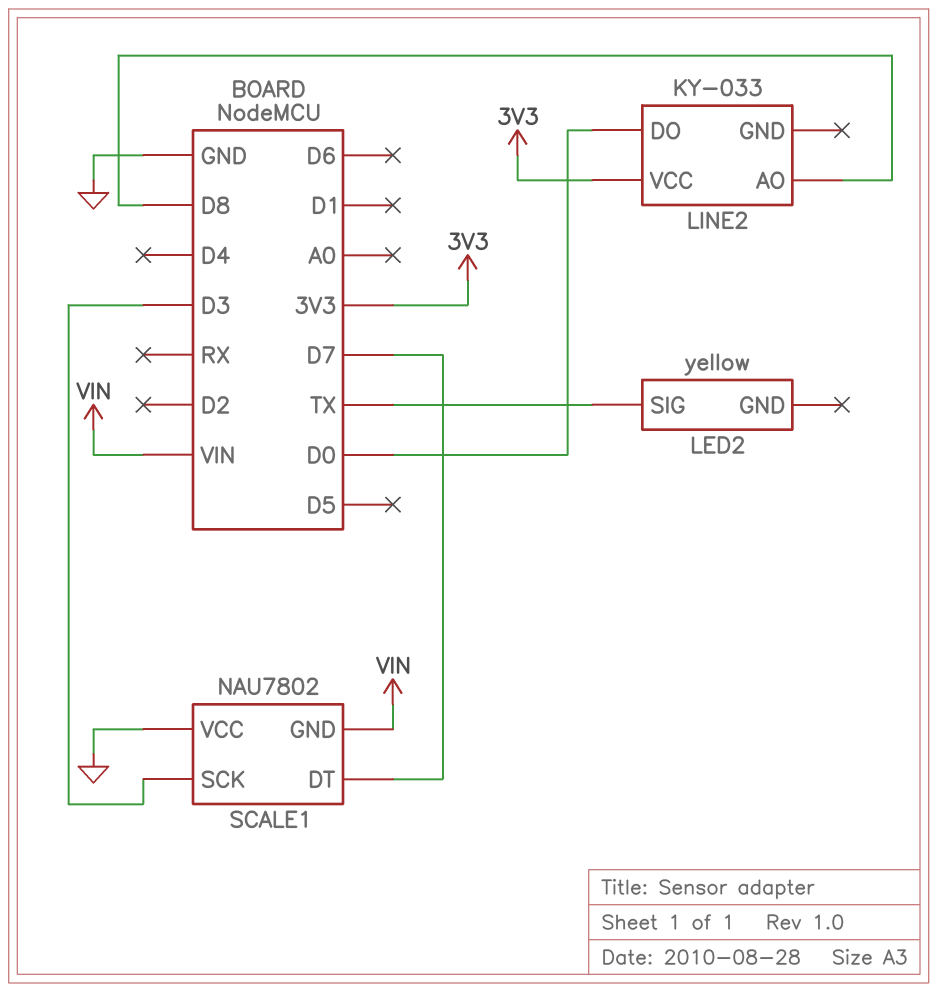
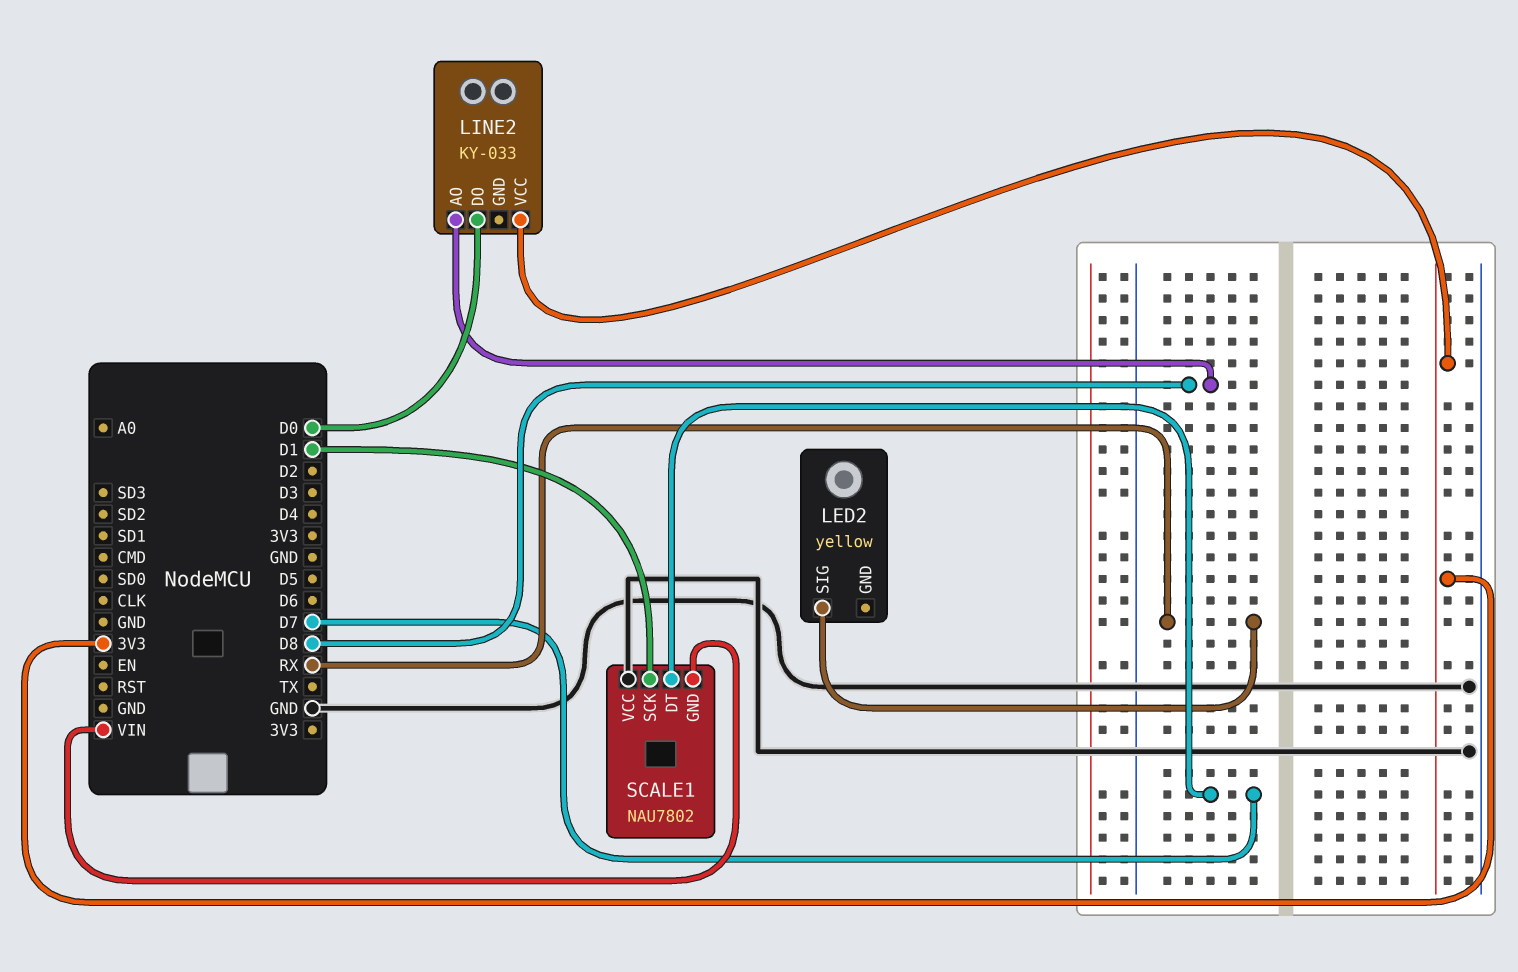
LED2 pin SIG: TX -> RX
SCALE1 pin SCK: D3 -> D1

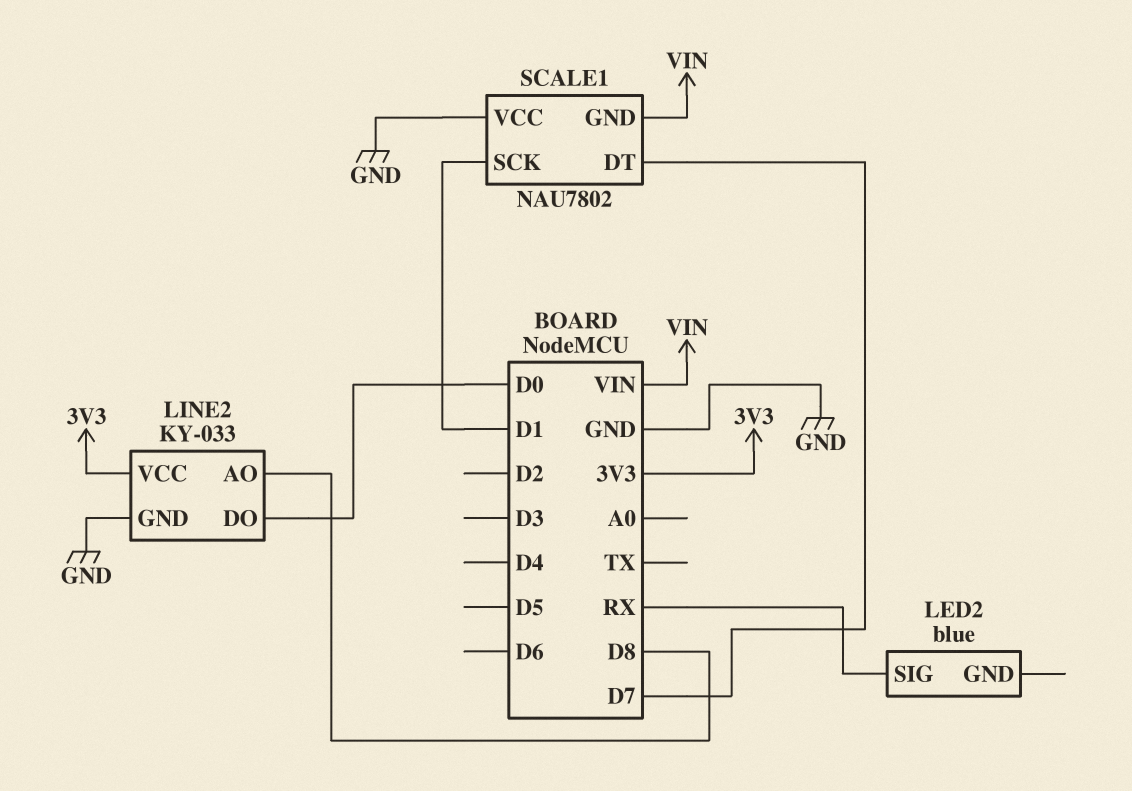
LED2: yellow -> blue
LINE2 pin GND: none -> GND

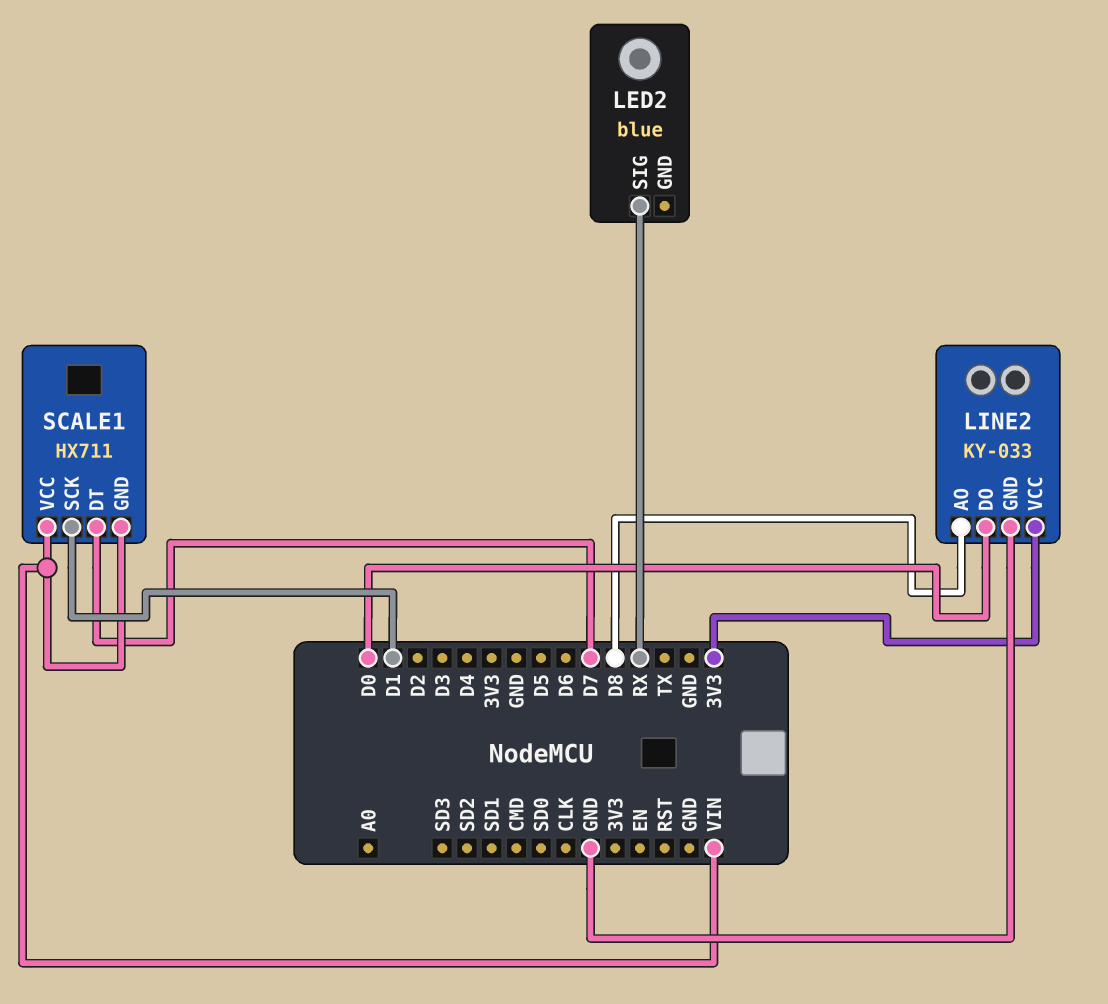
SCALE1: NAU7802 -> HX711
SCALE1 pin VCC: GND -> VIN

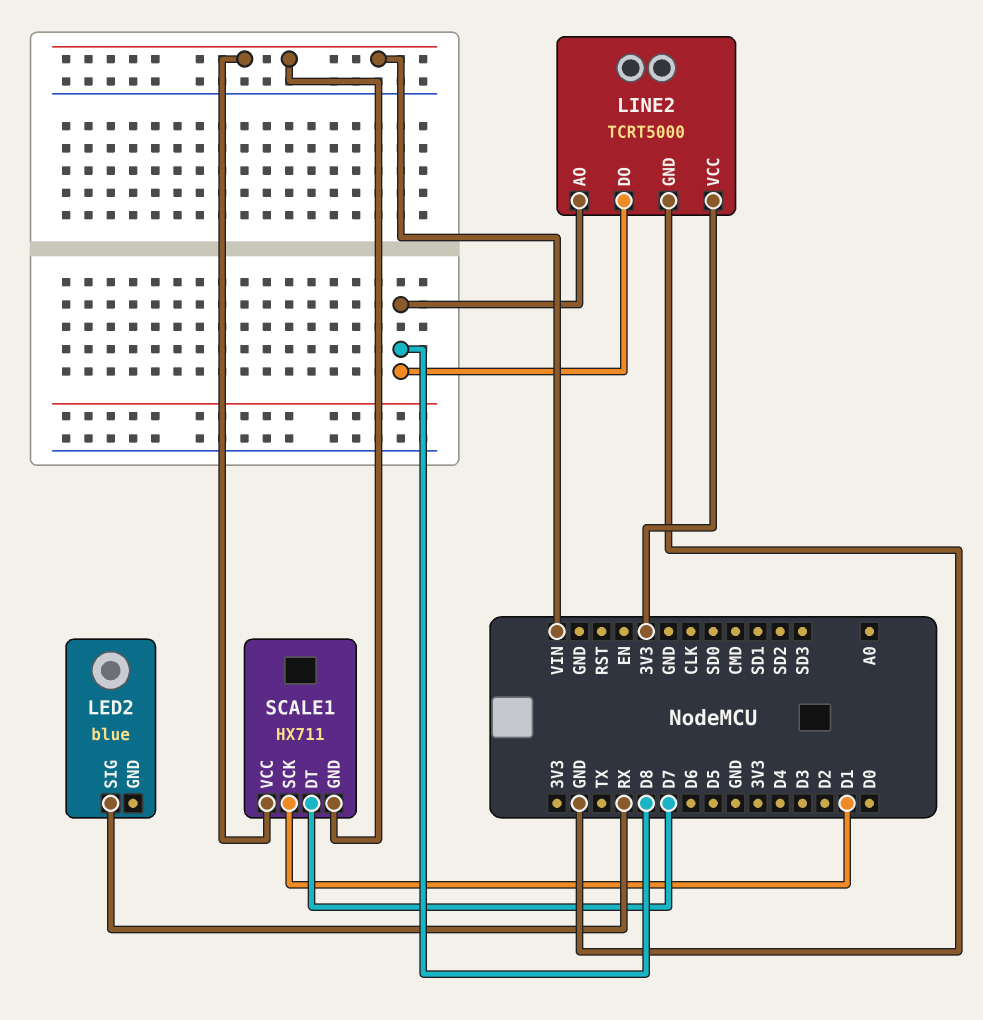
LINE2: KY-033 -> TCRT5000
LINE2 pin DO: D0 -> D8

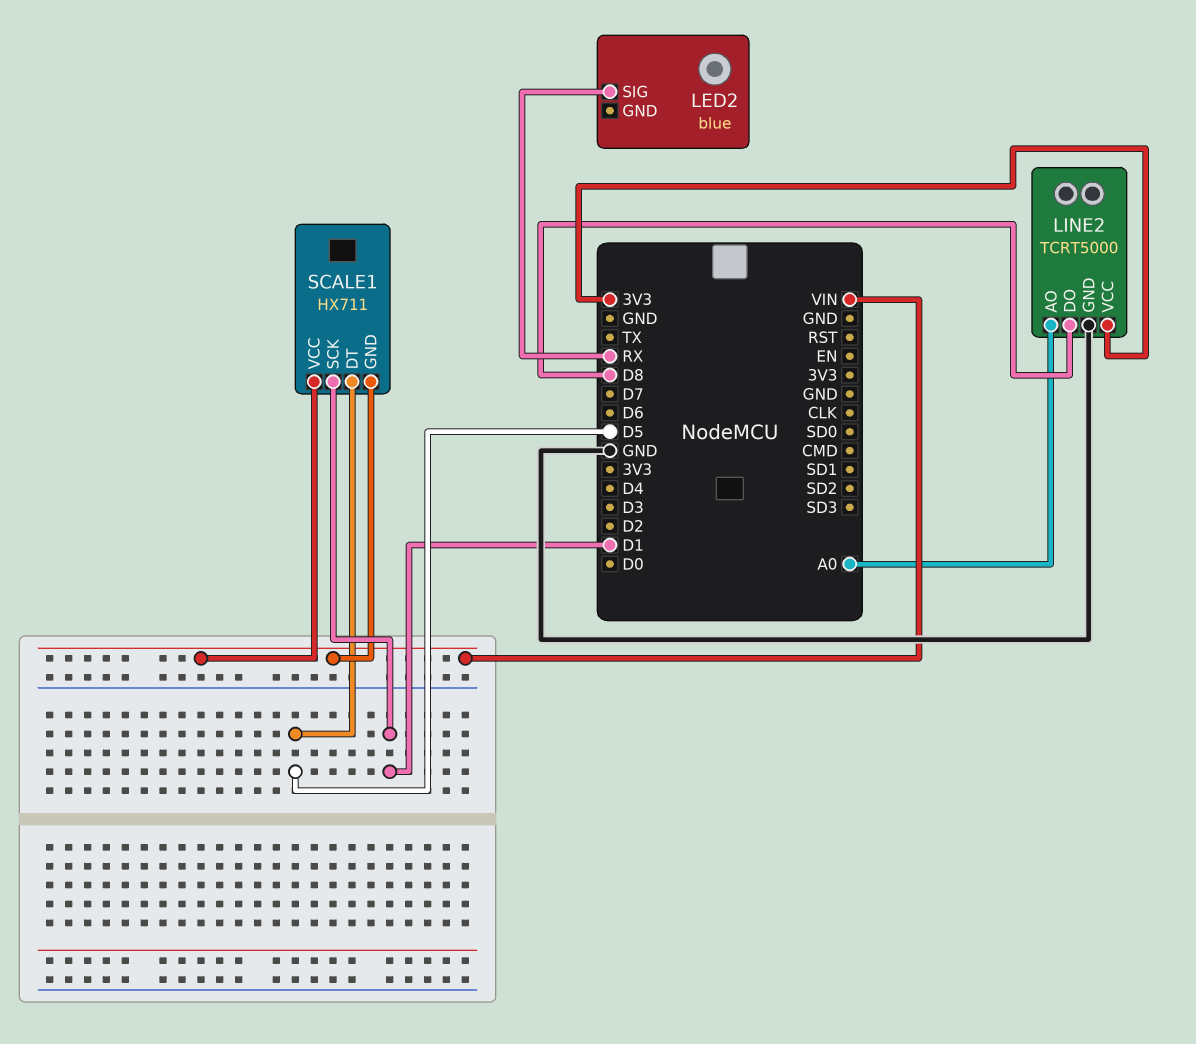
LINE2 pin AO: D8 -> A0
SCALE1 pin DT: D7 -> D5

